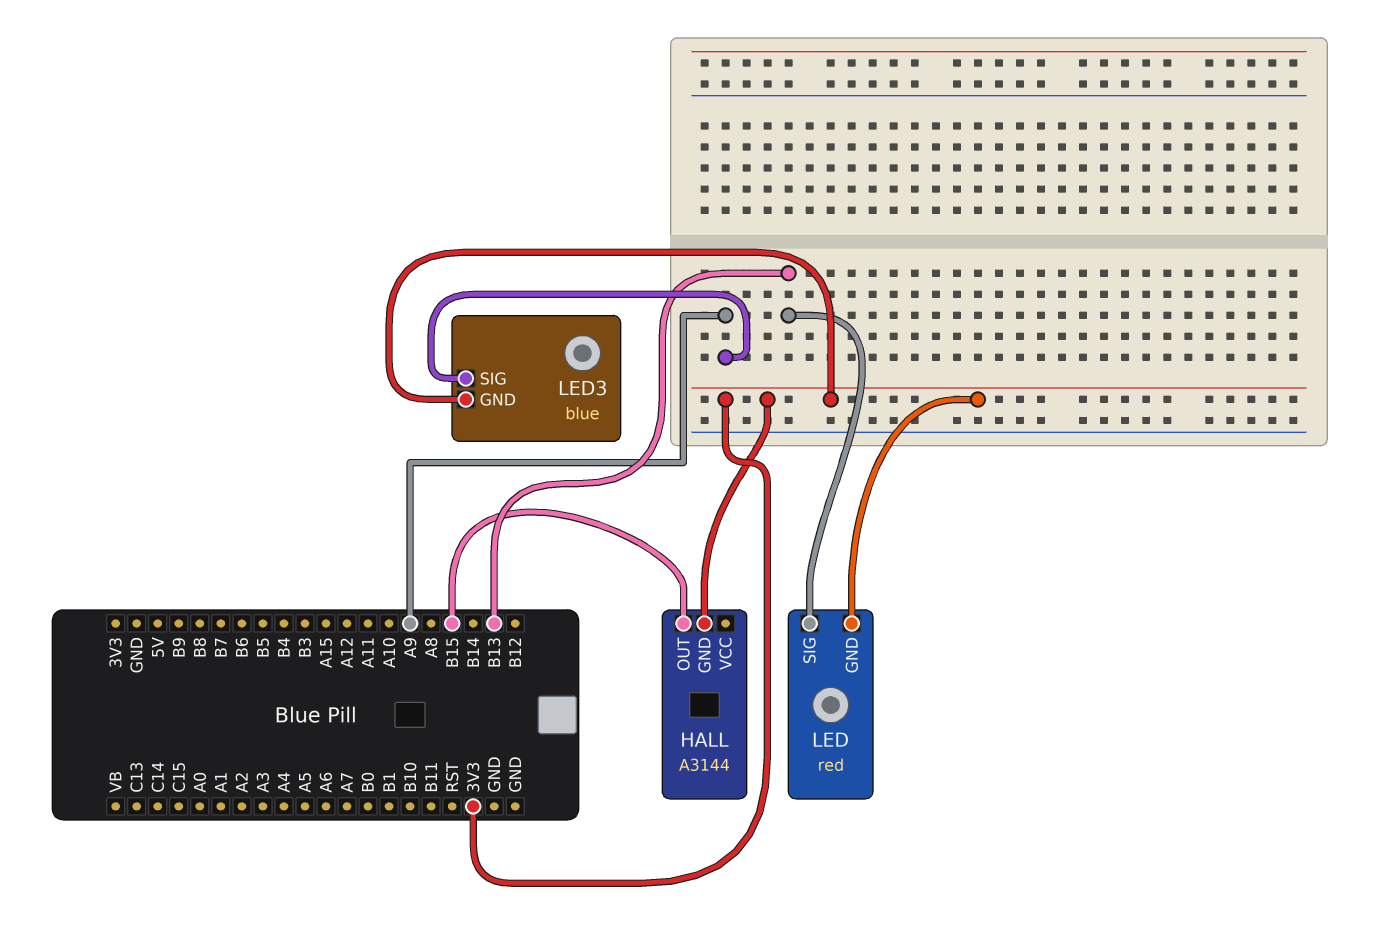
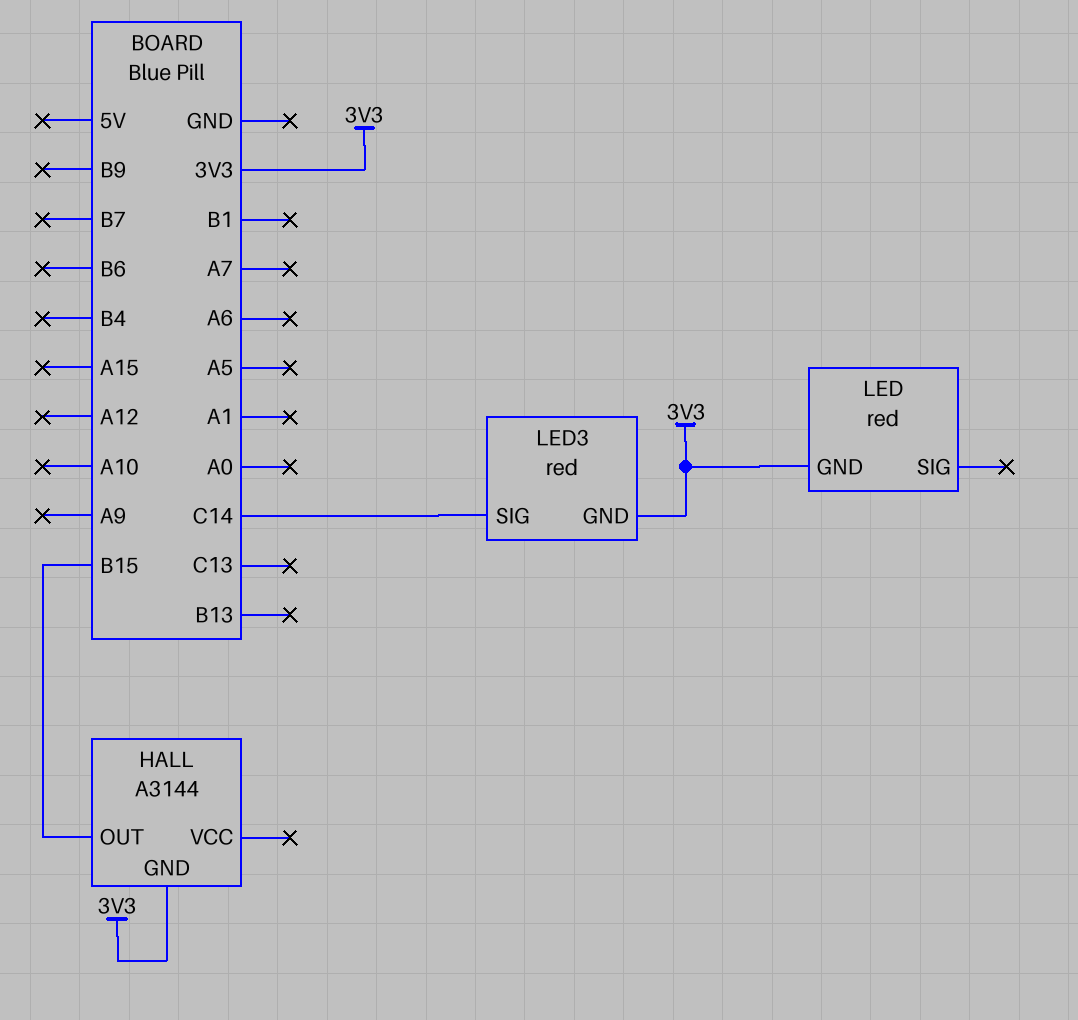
LED pin SIG: B13 -> none
LED3: blue -> red
LED3 pin SIG: A9 -> C14

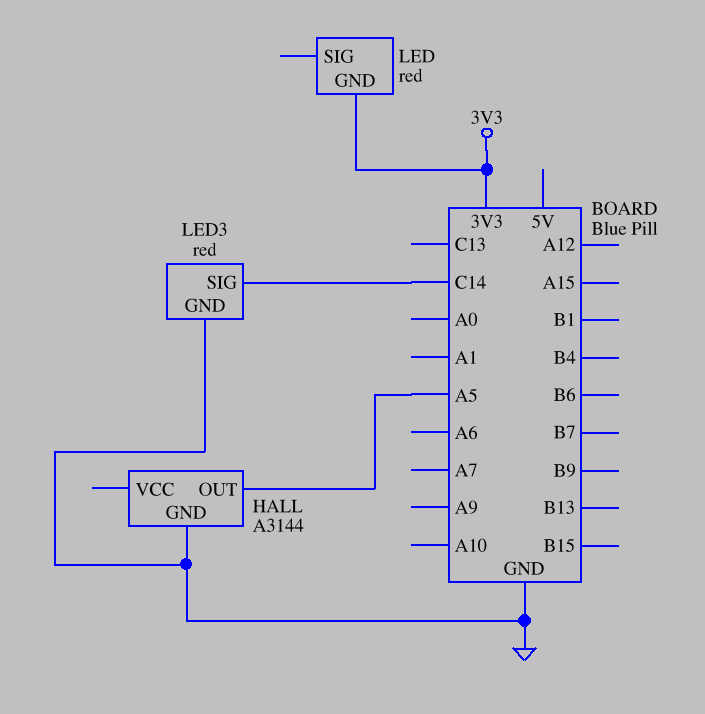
HALL pin GND: 3V3 -> GND
HALL pin OUT: B15 -> A5
LED3 pin GND: 3V3 -> GND

